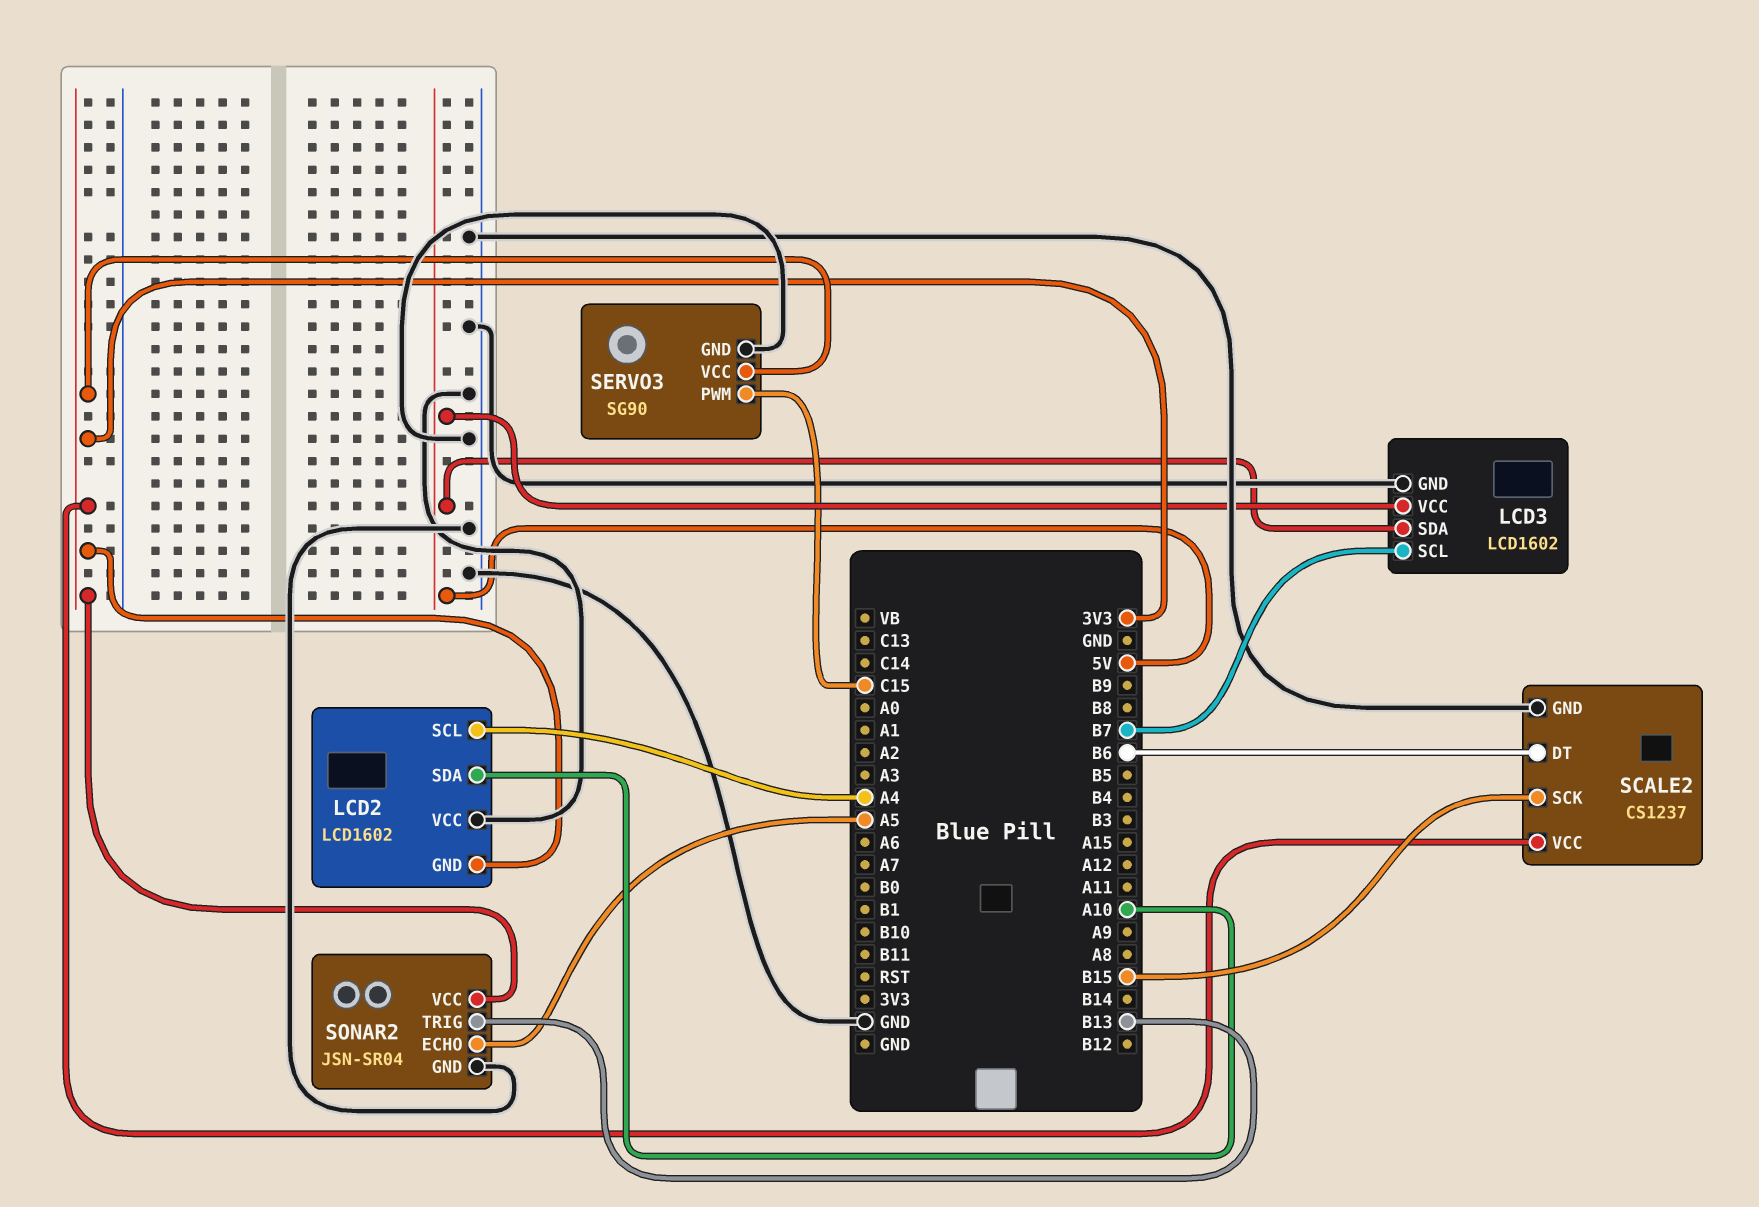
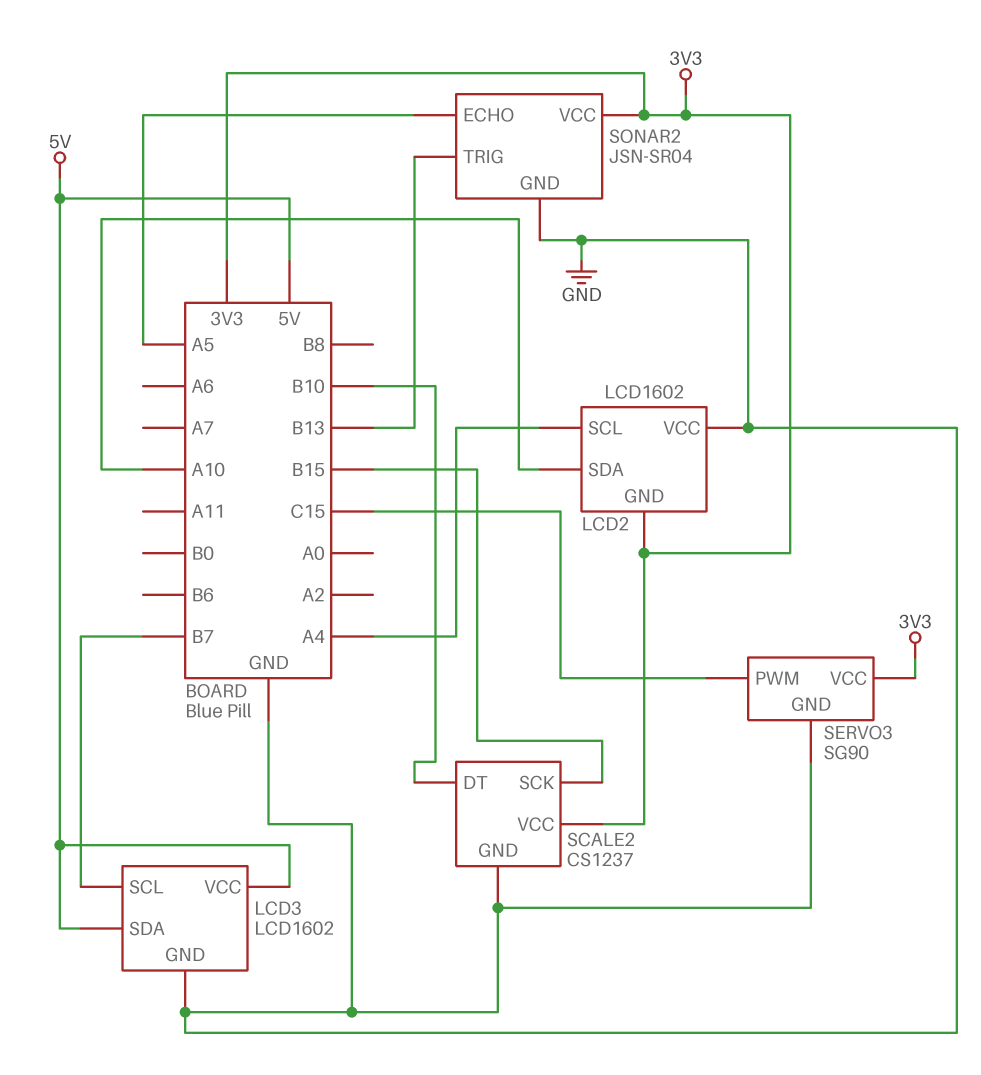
SCALE2 pin DT: B6 -> B10

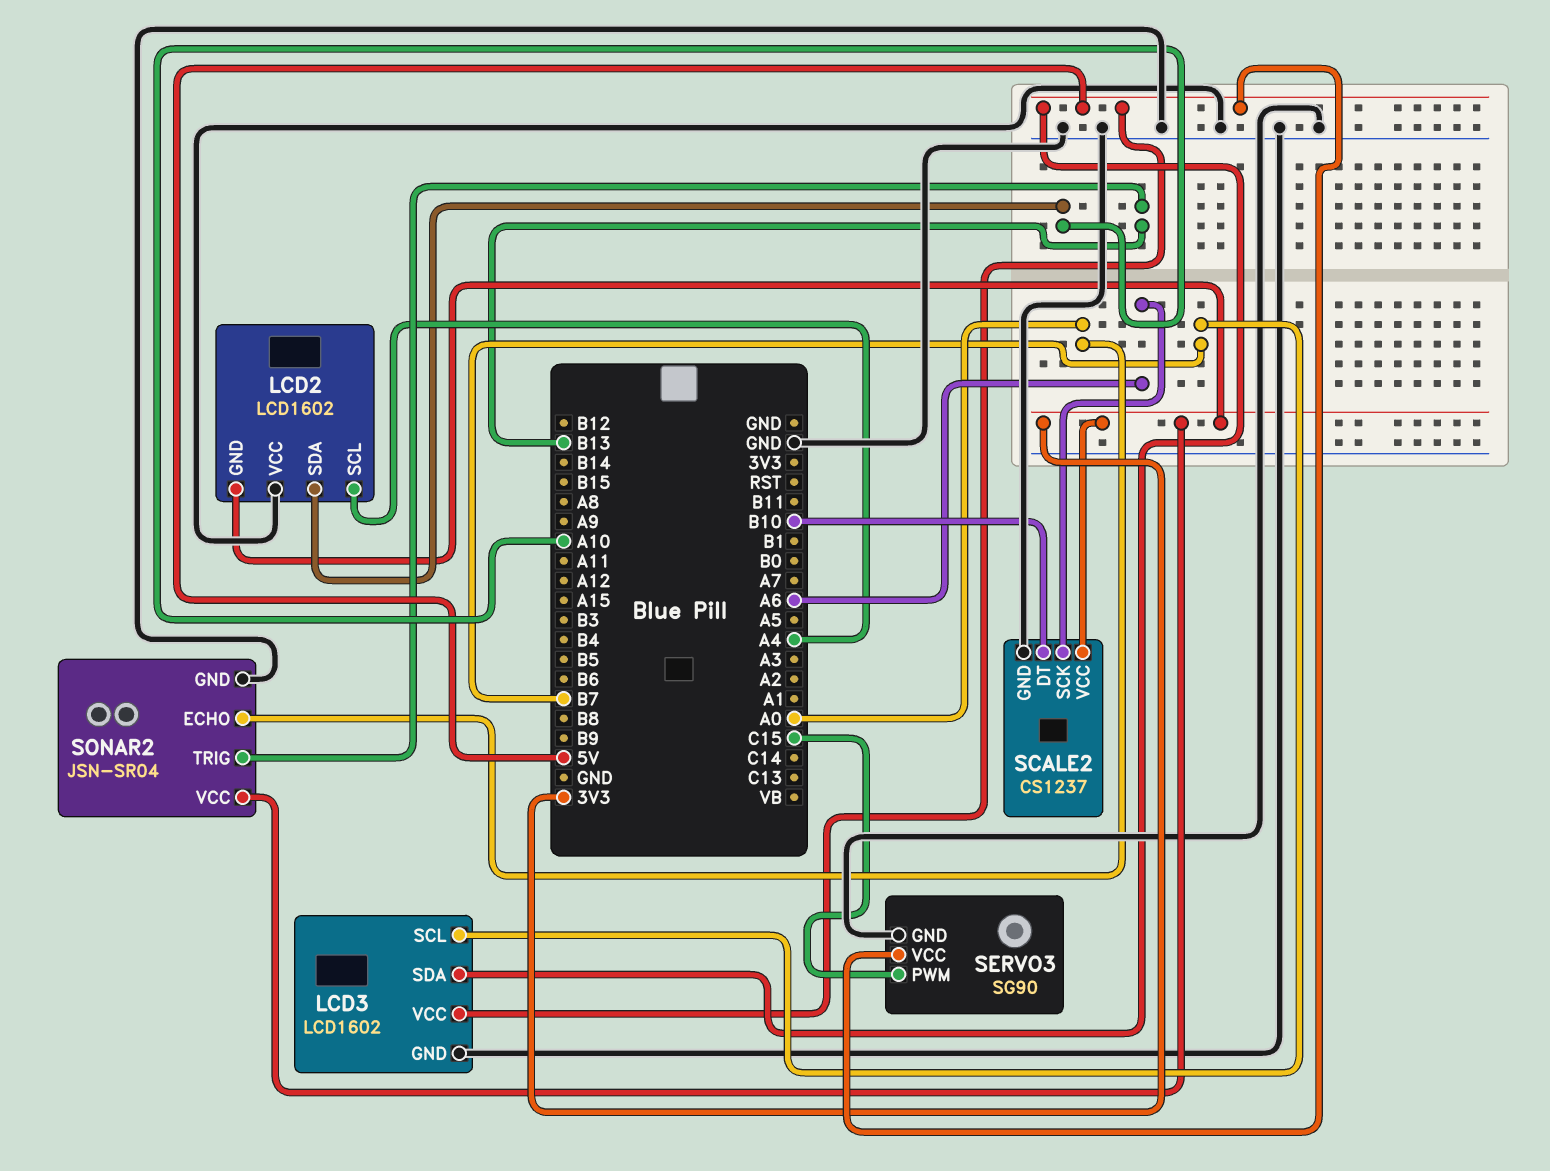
SCALE2 pin SCK: B15 -> A6
SERVO3 pin VCC: 3V3 -> 5V
SONAR2 pin ECHO: A5 -> A0

